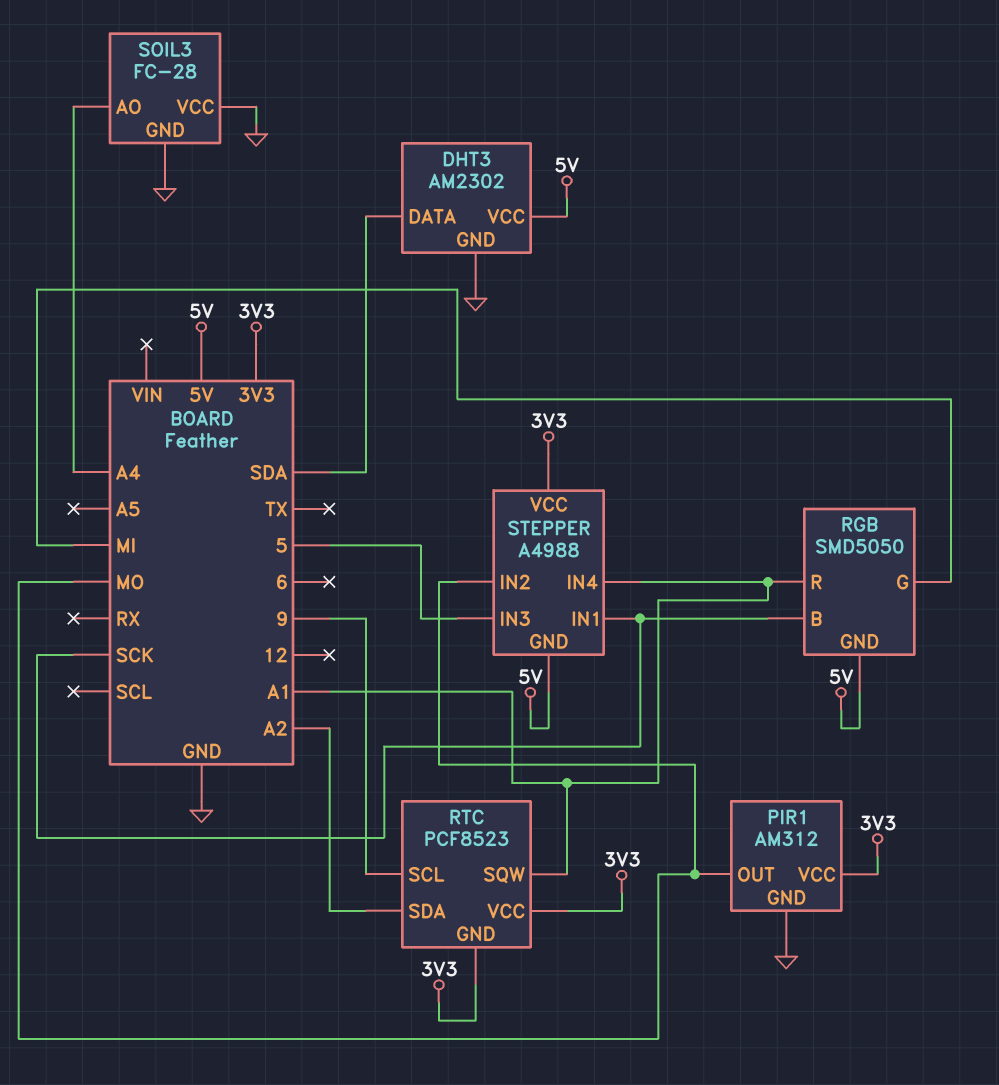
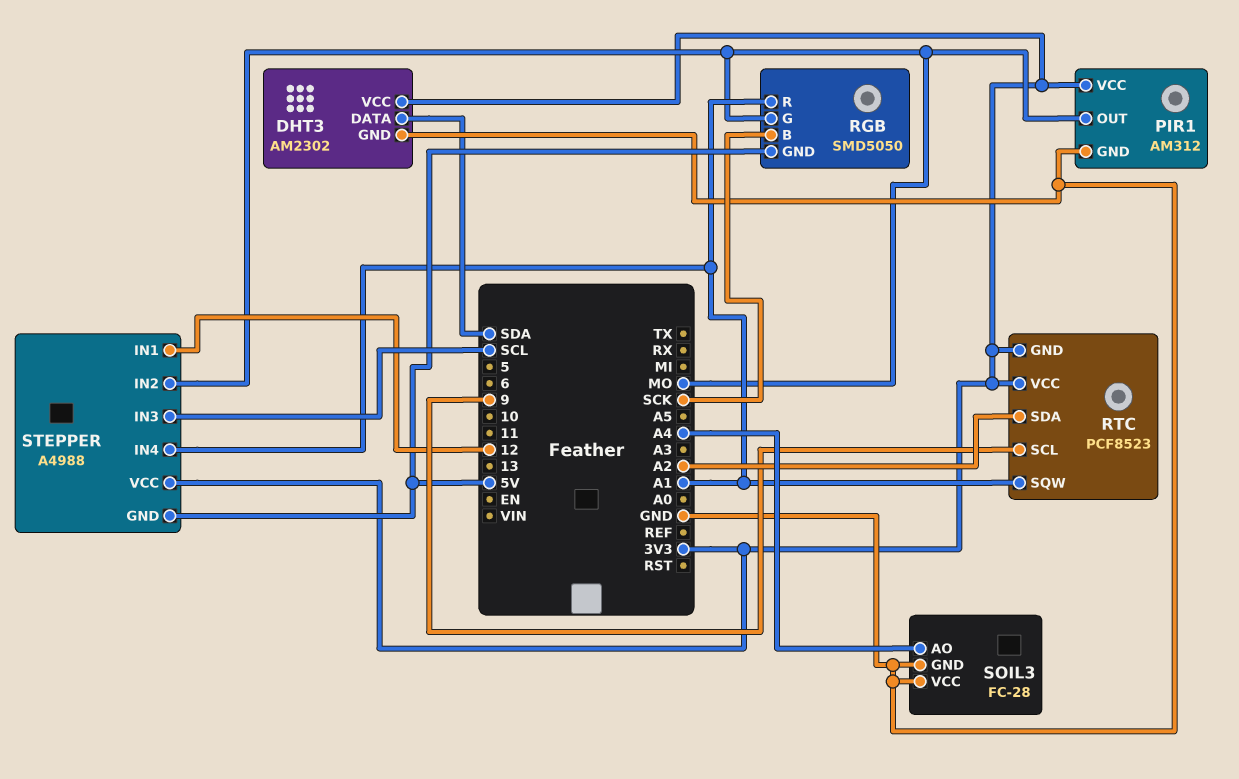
DHT3 pin VCC: 5V -> 3V3
RGB pin G: MI -> MO
STEPPER pin IN1: SCK -> 12
STEPPER pin IN3: 5 -> SCL

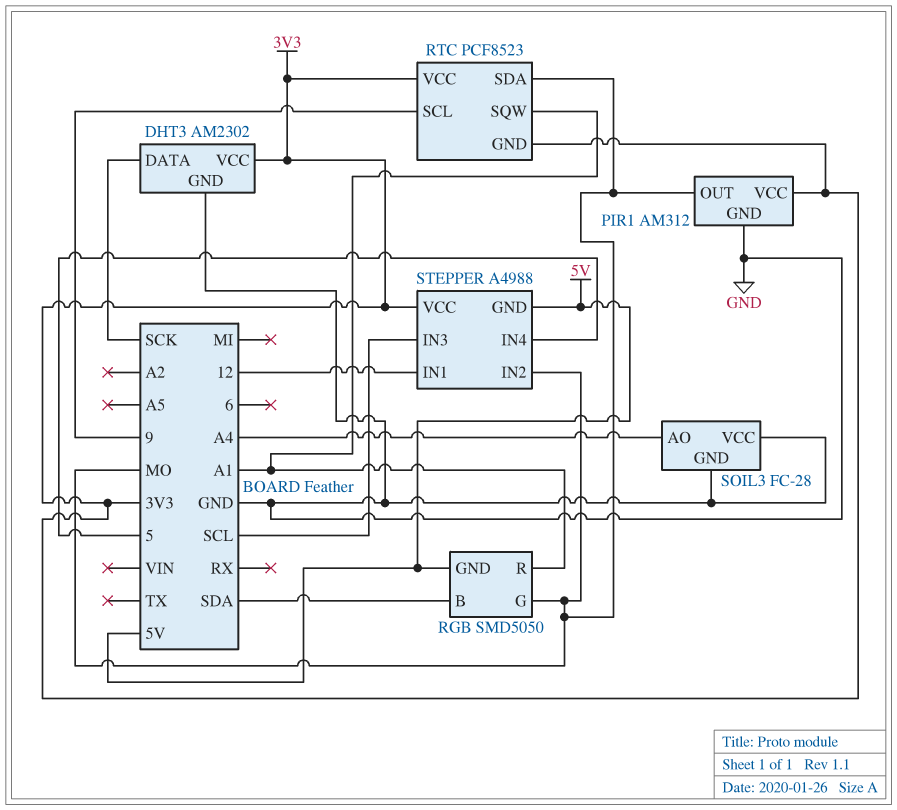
DHT3 pin DATA: SDA -> SCK
RGB pin B: SCK -> SDA
RTC pin SDA: A2 -> MO
STEPPER pin IN4: A1 -> 5

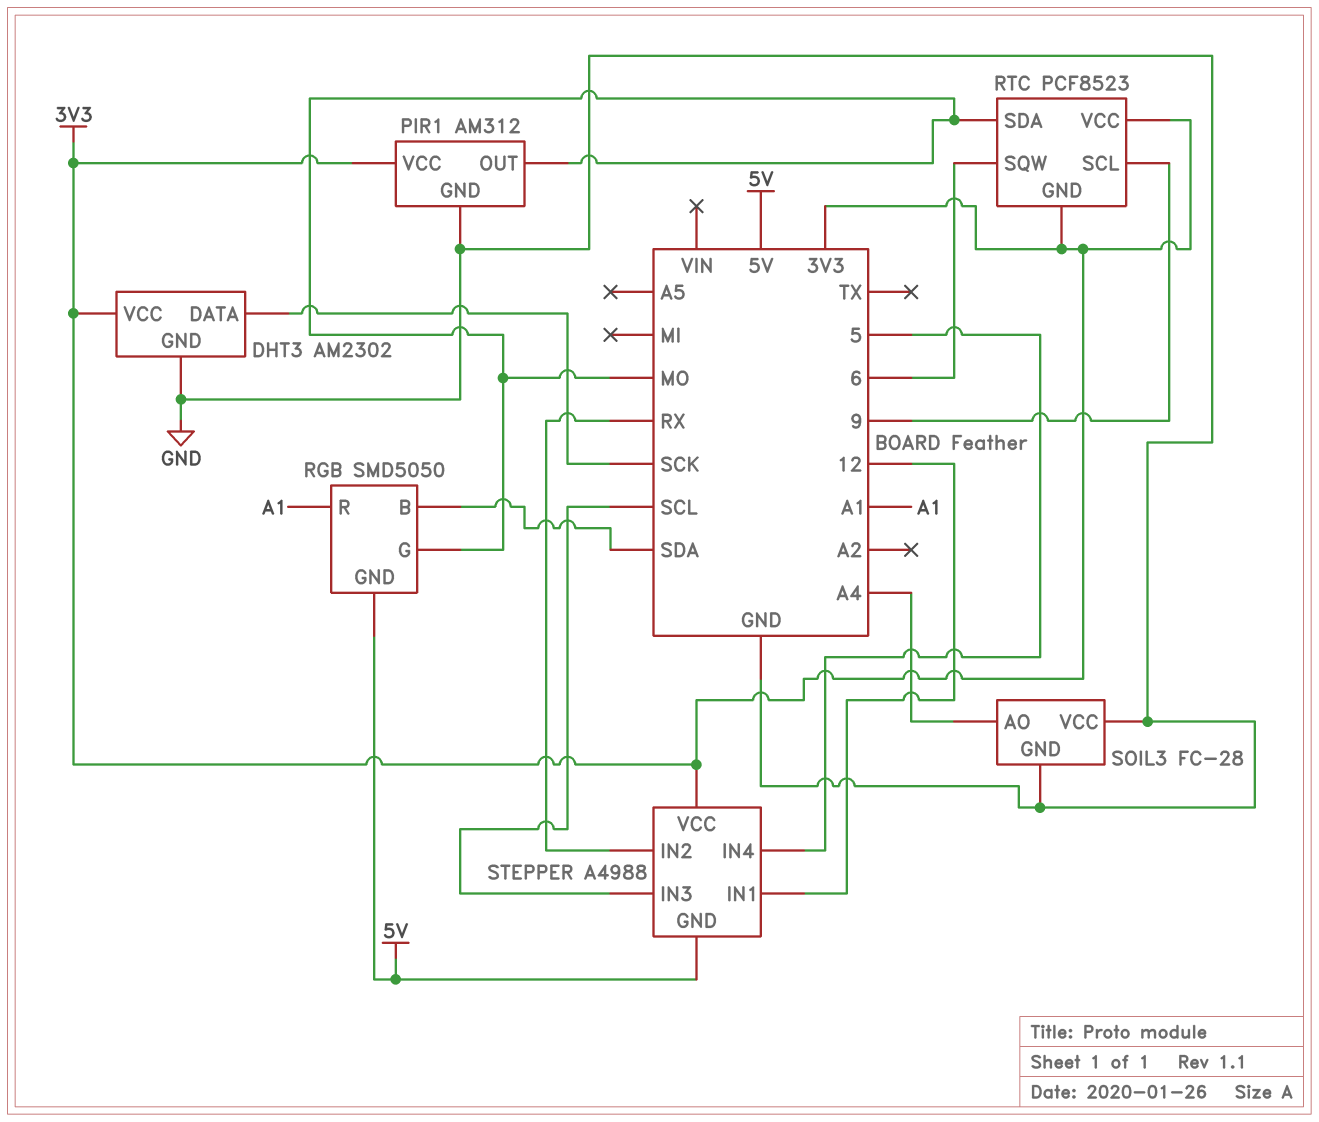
RTC pin SQW: A1 -> 6
STEPPER pin IN2: MO -> RX

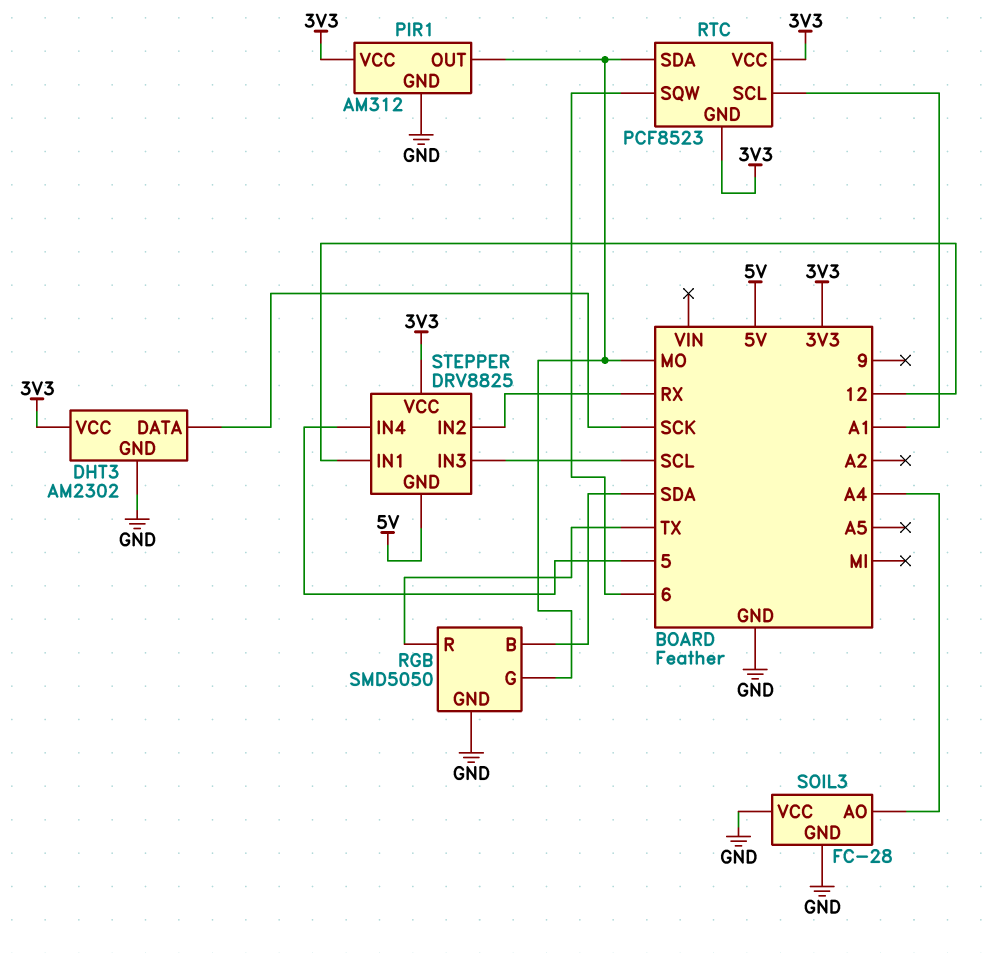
RGB pin GND: 5V -> GND
RGB pin R: A1 -> TX
RTC pin SCL: 9 -> A1
STEPPER: A4988 -> DRV8825

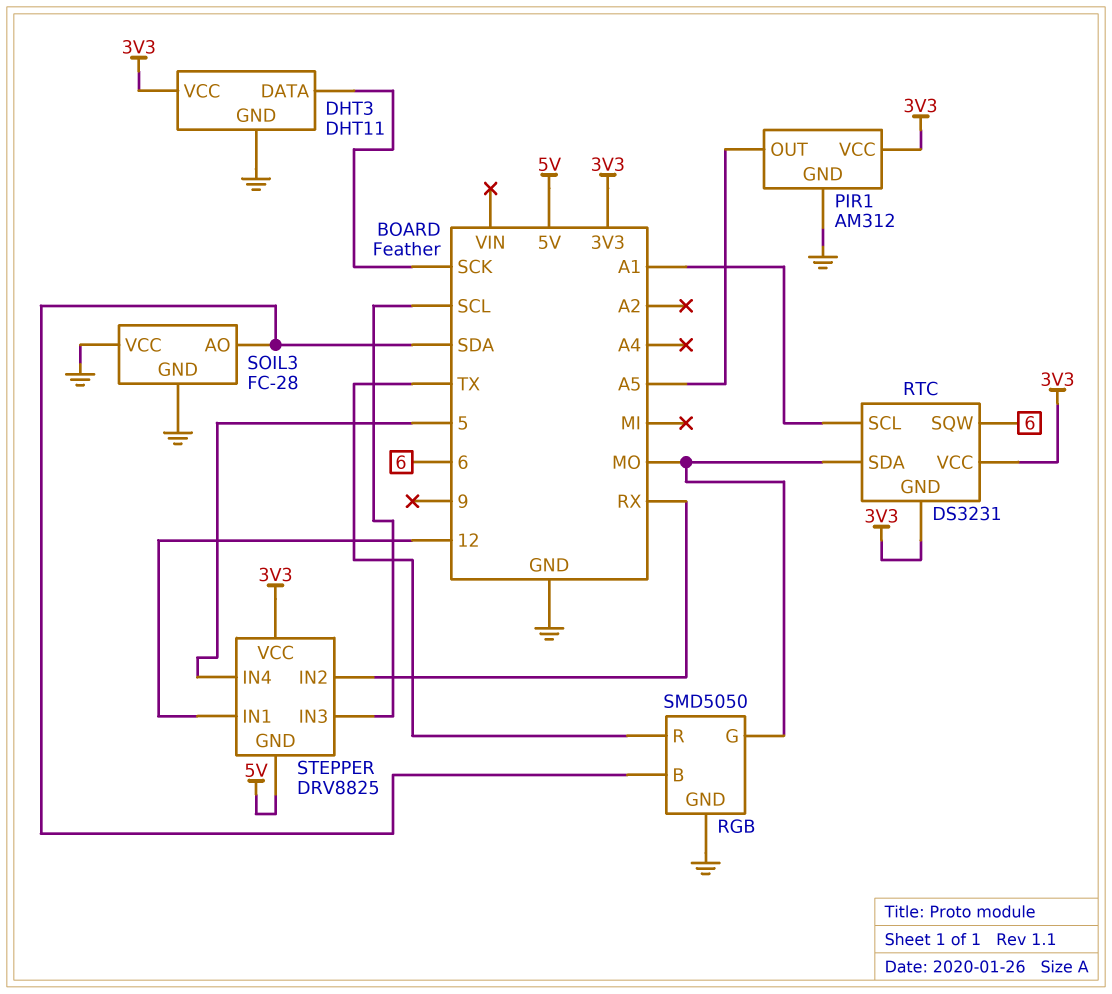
DHT3: AM2302 -> DHT11
PIR1 pin OUT: MO -> A5
RTC: PCF8523 -> DS3231
SOIL3 pin AO: A4 -> SDA

